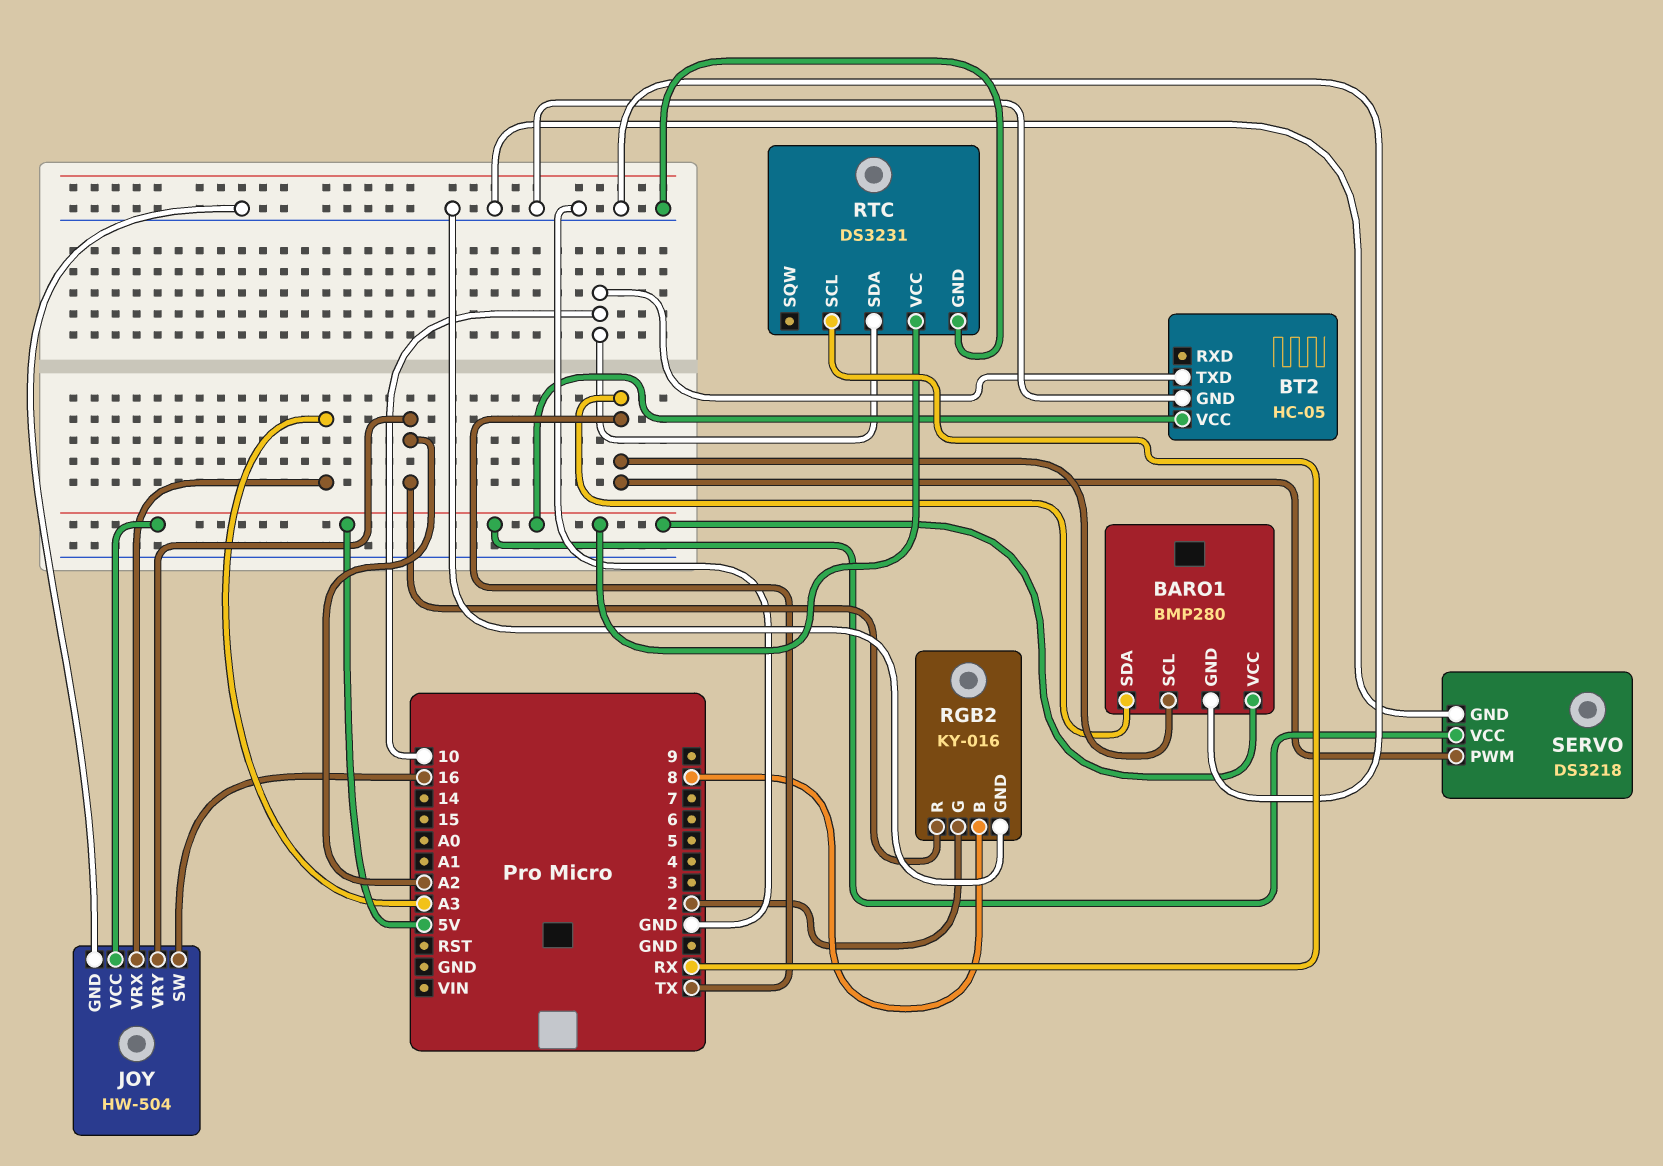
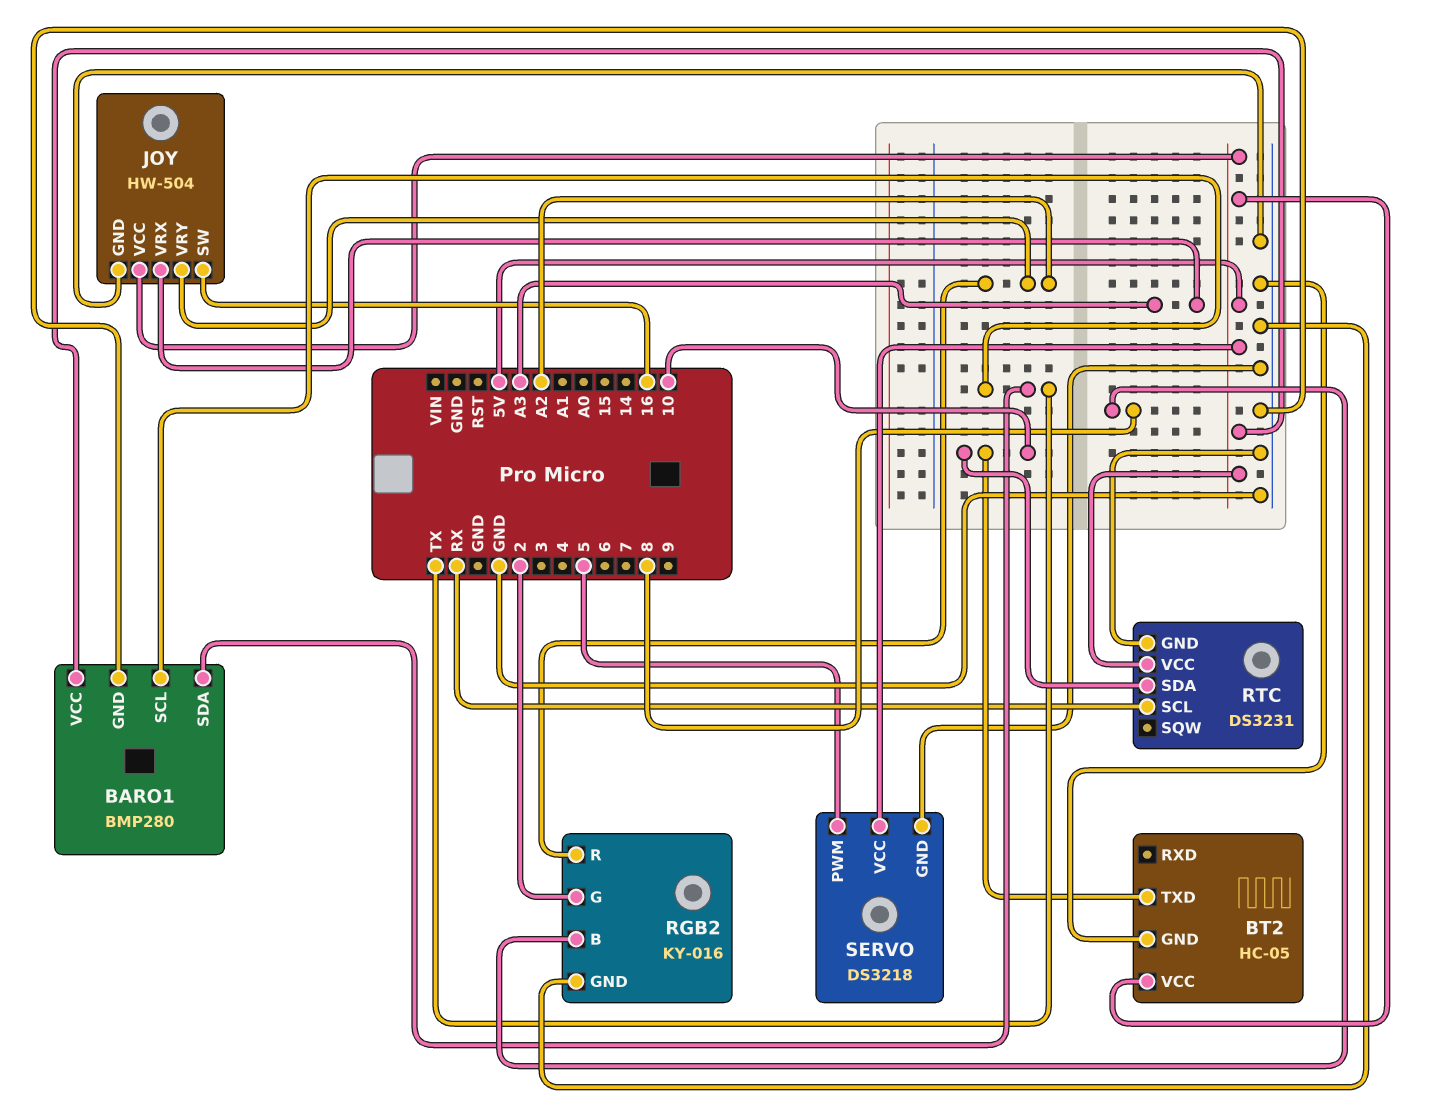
SERVO pin PWM: TX -> 5

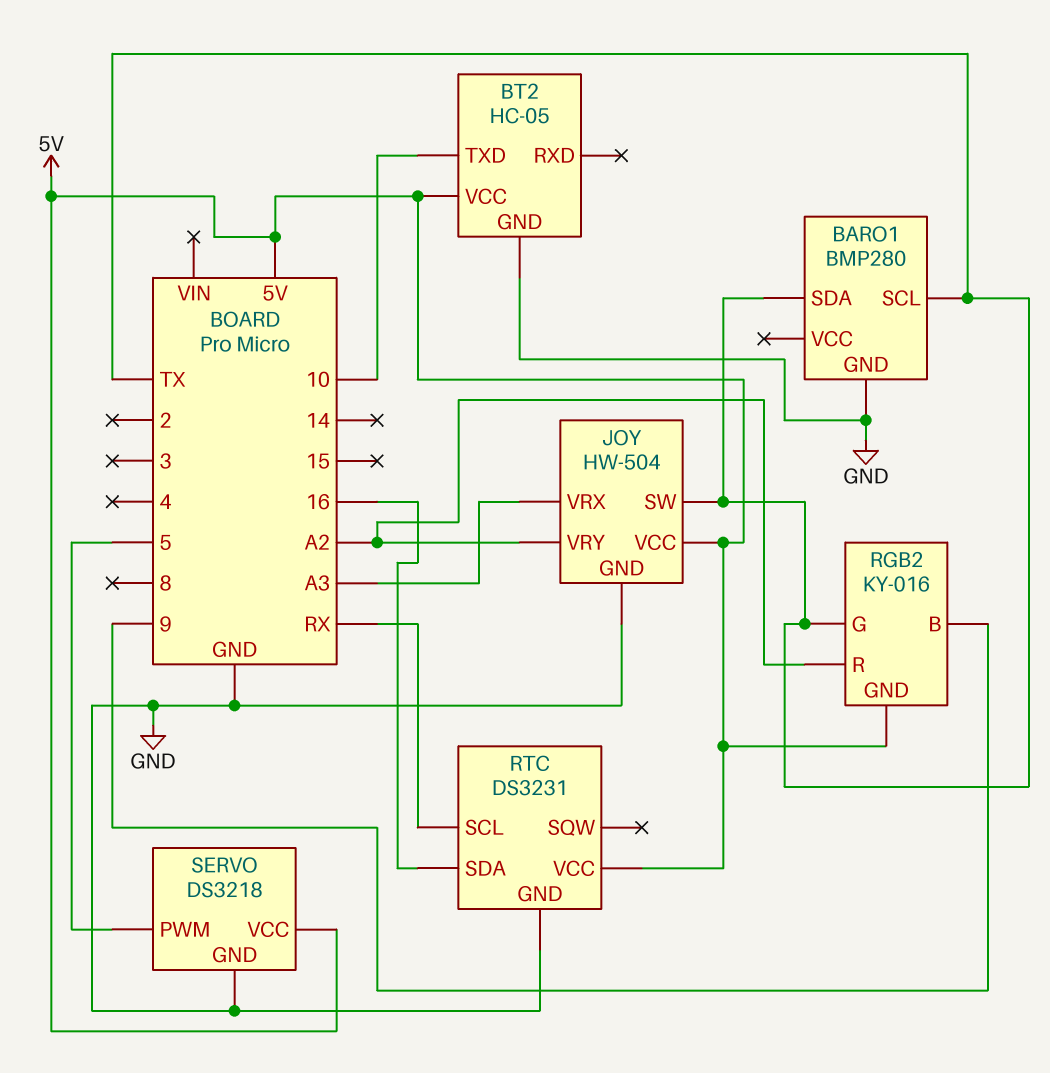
BARO1 pin VCC: 5V -> none
JOY pin SW: 16 -> TX
RGB2 pin B: 8 -> 9
RGB2 pin G: 2 -> TX
RGB2 pin GND: GND -> 5V
RTC pin SDA: 10 -> 16

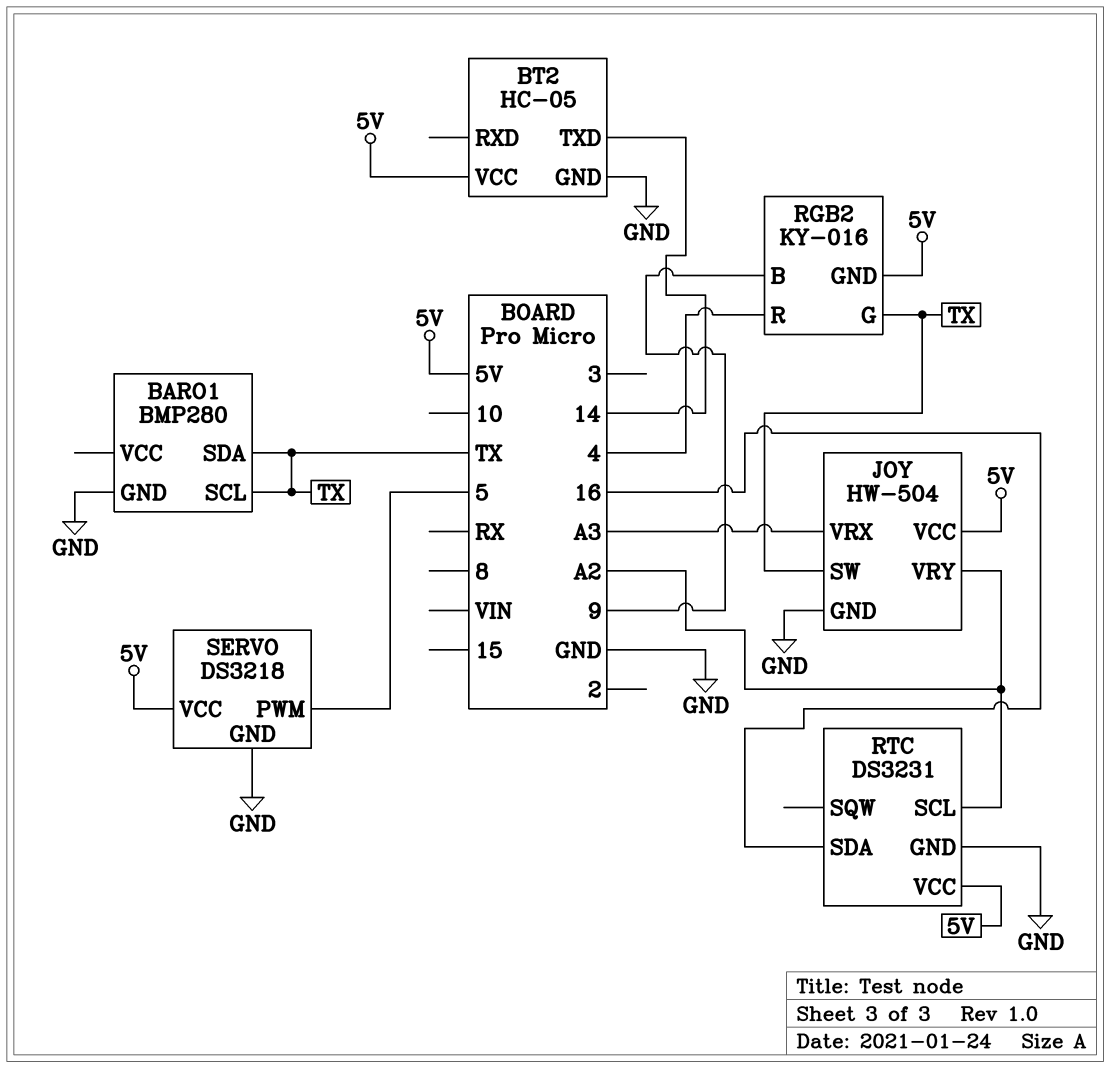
BT2 pin TXD: 10 -> 14
RGB2 pin R: A2 -> 4
RTC pin SCL: RX -> A2

